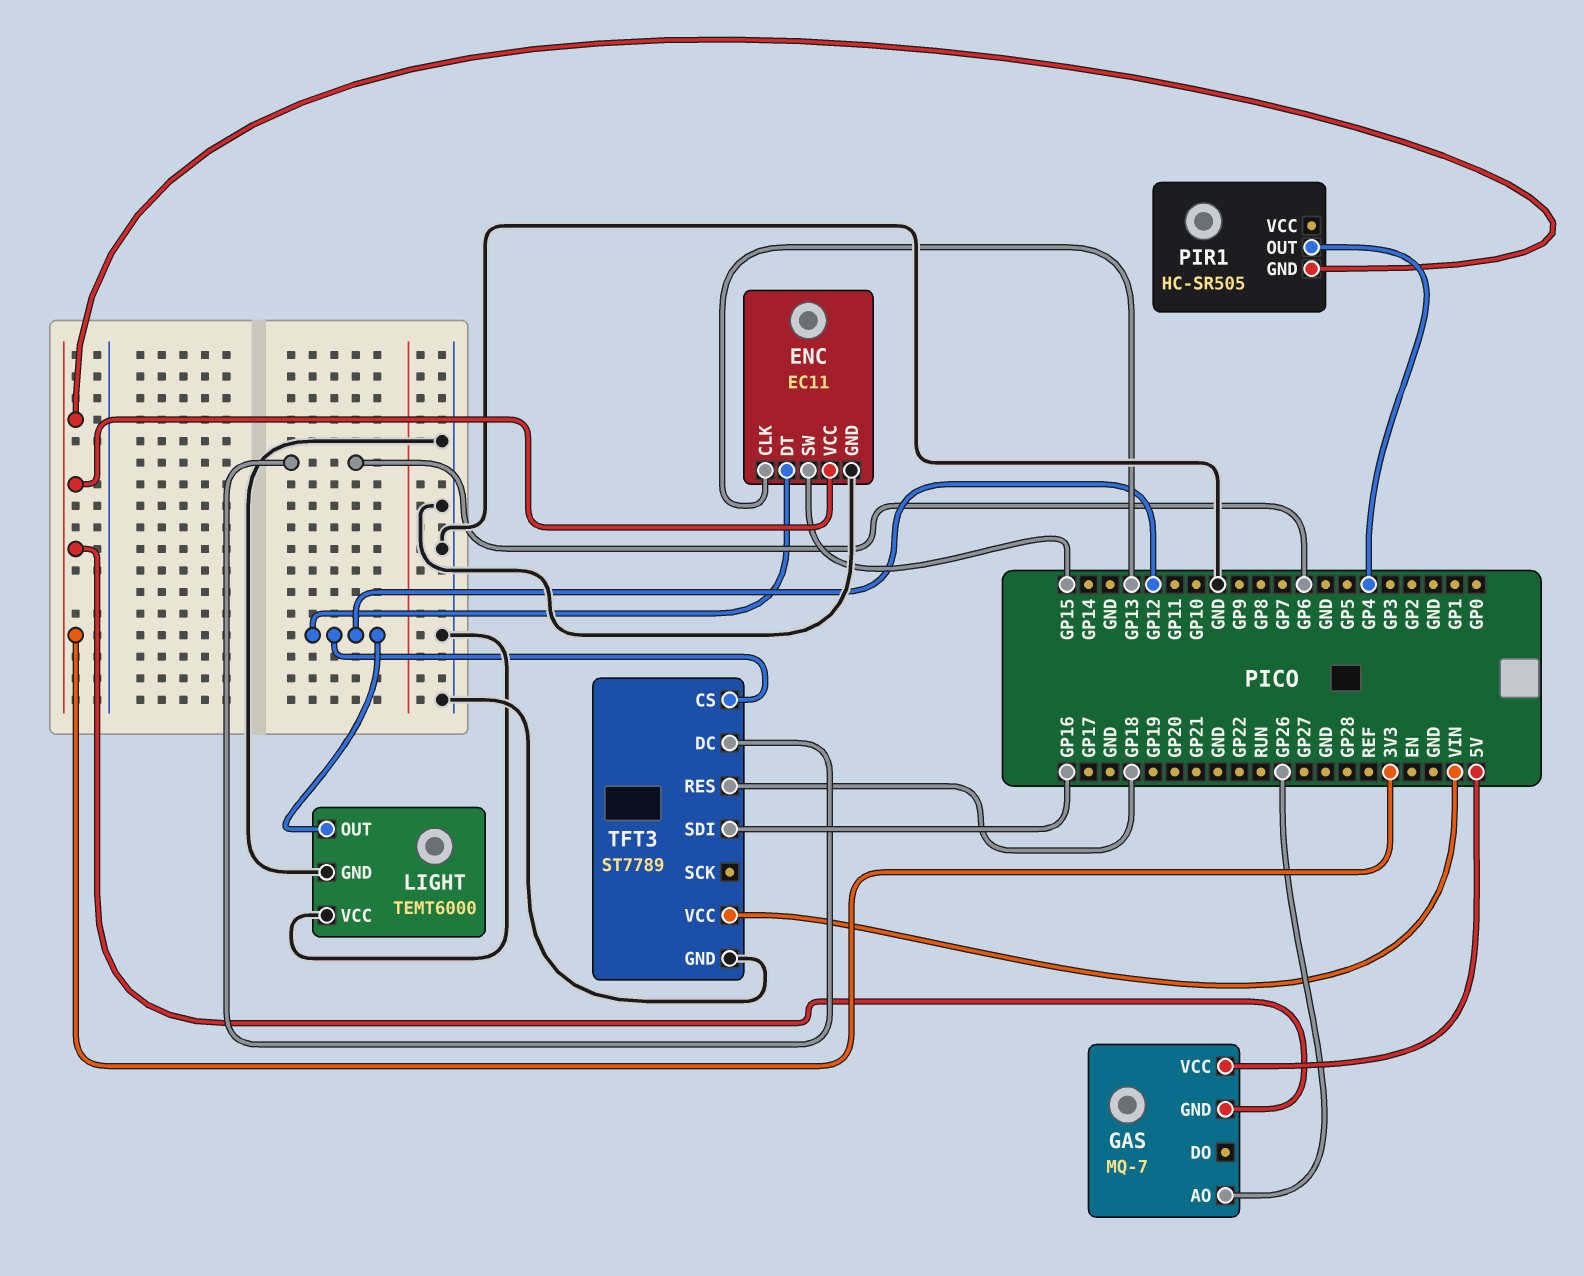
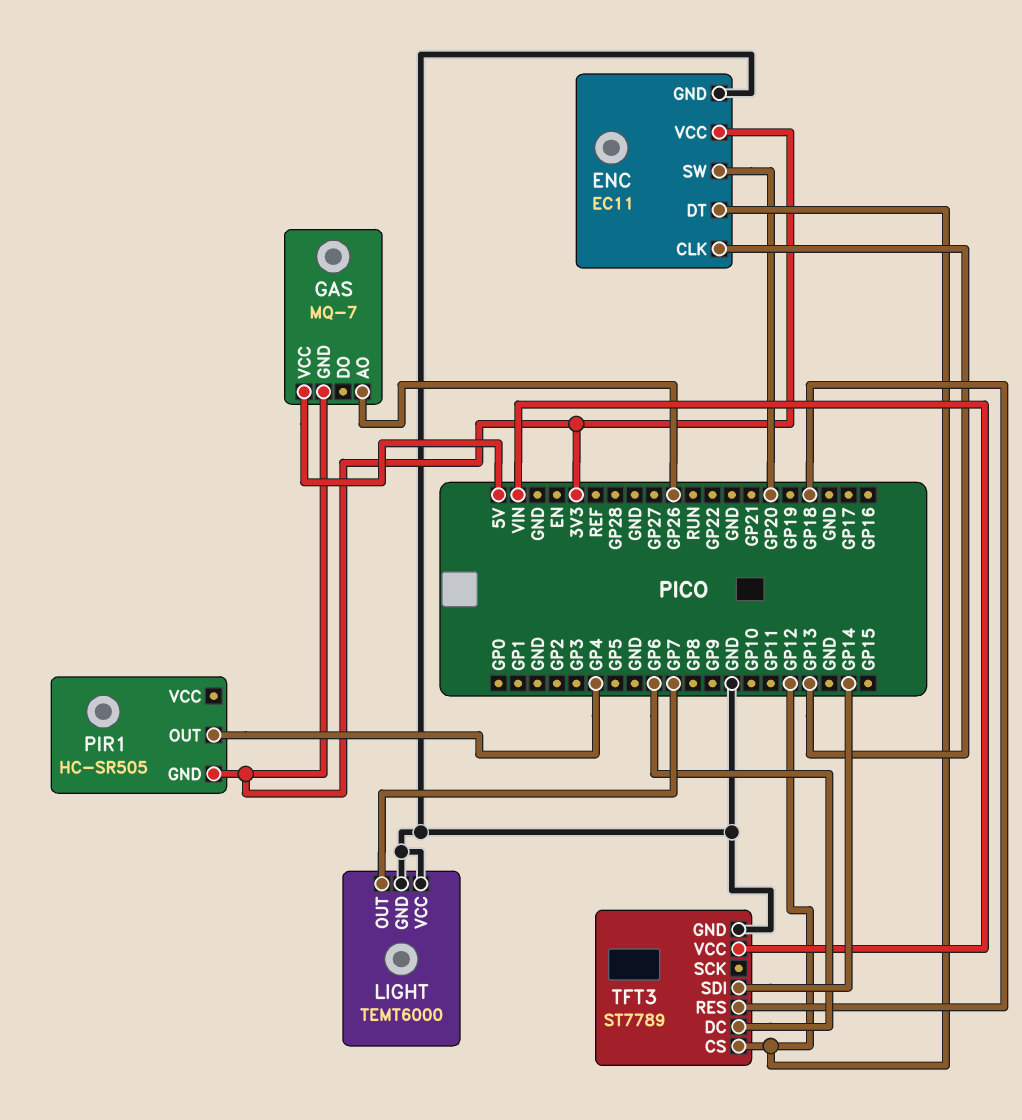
ENC pin SW: GP15 -> GP20
LIGHT pin OUT: GP12 -> GP7
TFT3 pin SDI: GP16 -> GP14

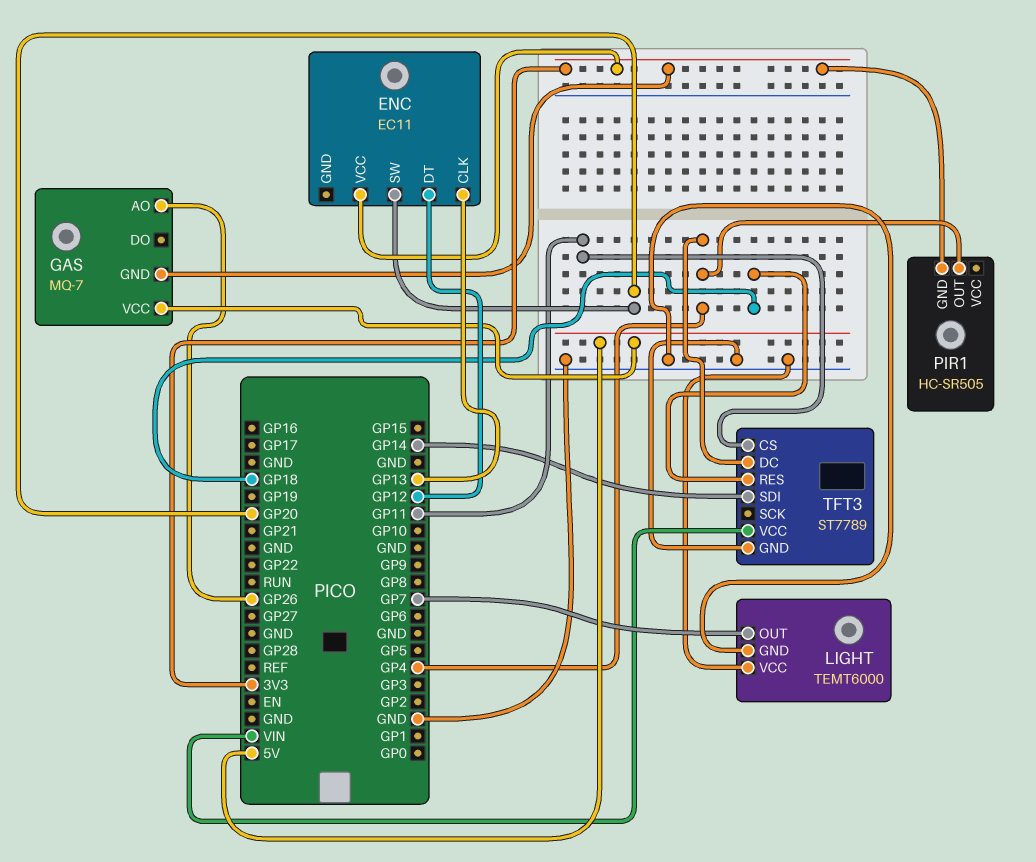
ENC pin GND: GND -> none
TFT3 pin CS: GP12 -> GP11
TFT3 pin DC: GP6 -> GP4

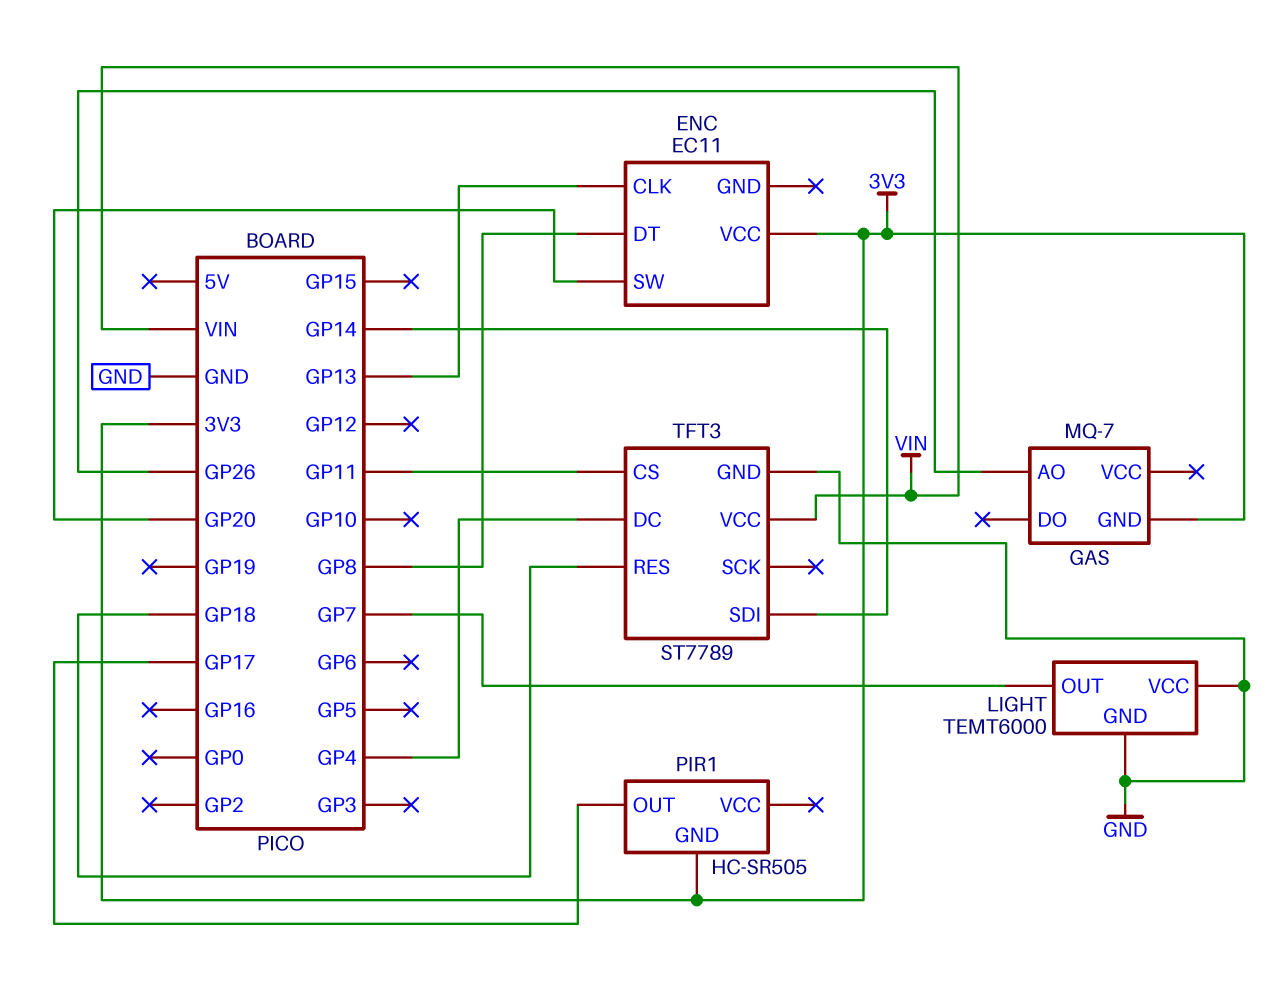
ENC pin DT: GP12 -> GP8
GAS pin VCC: 5V -> none
PIR1 pin OUT: GP4 -> GP17

